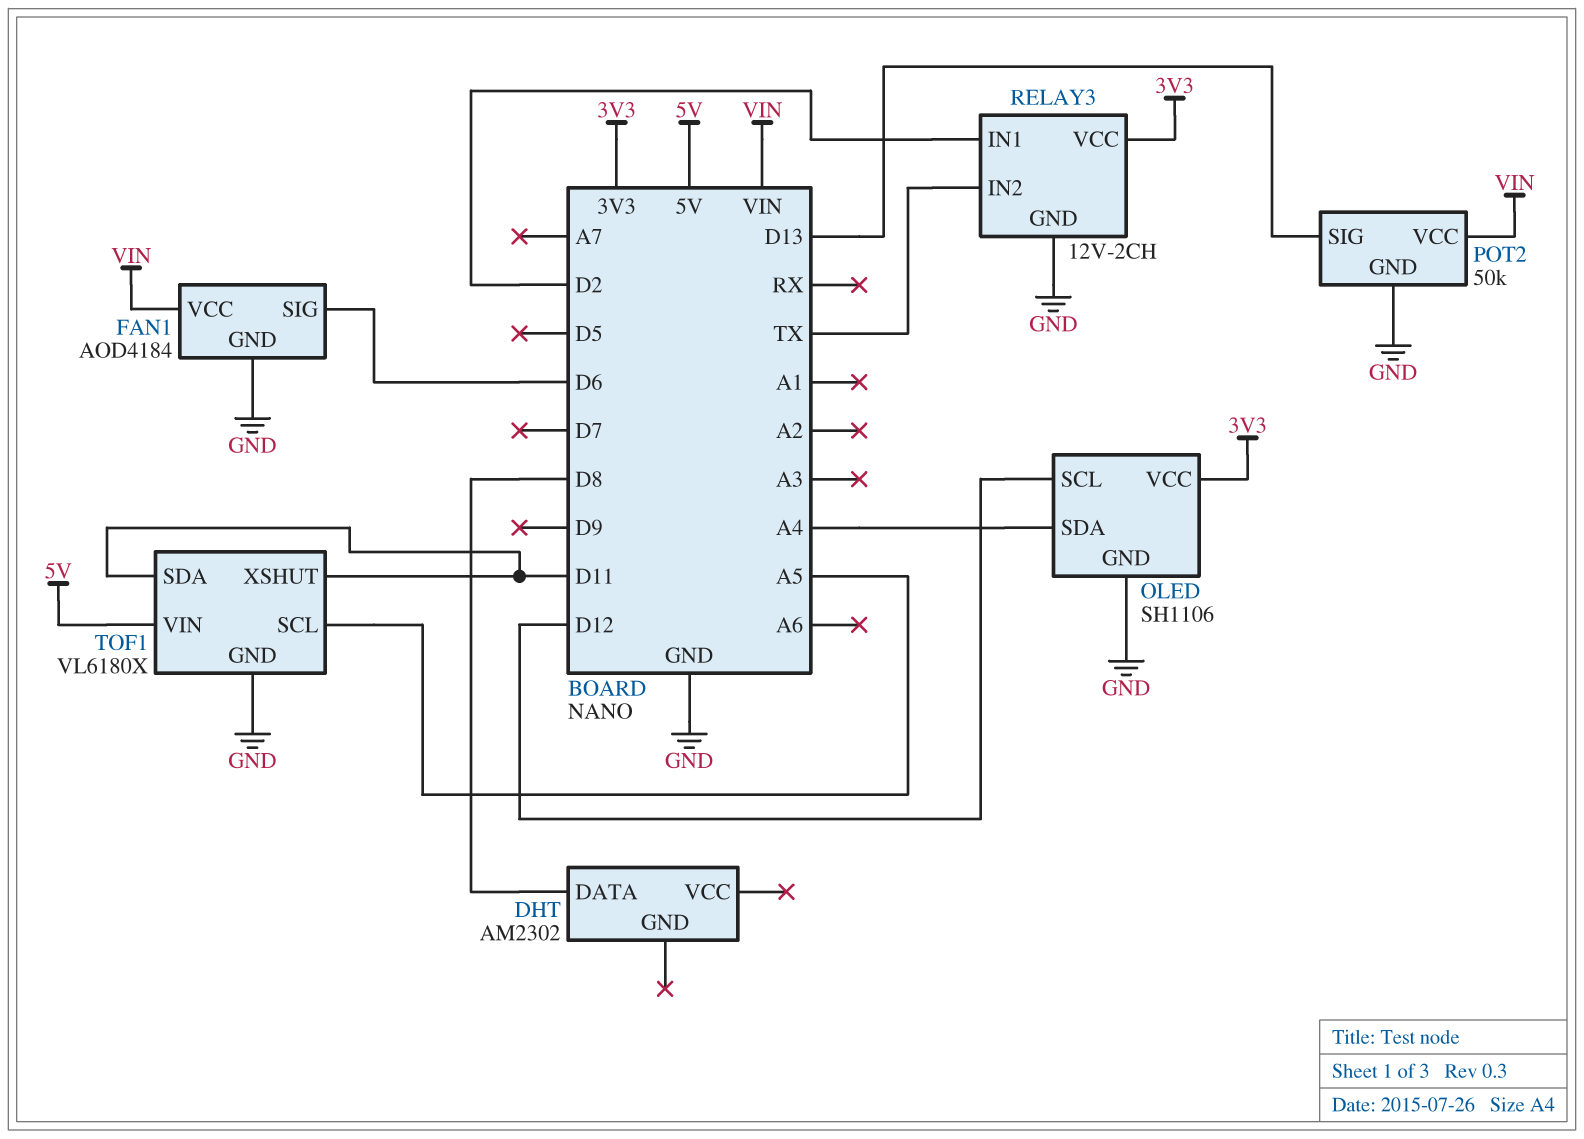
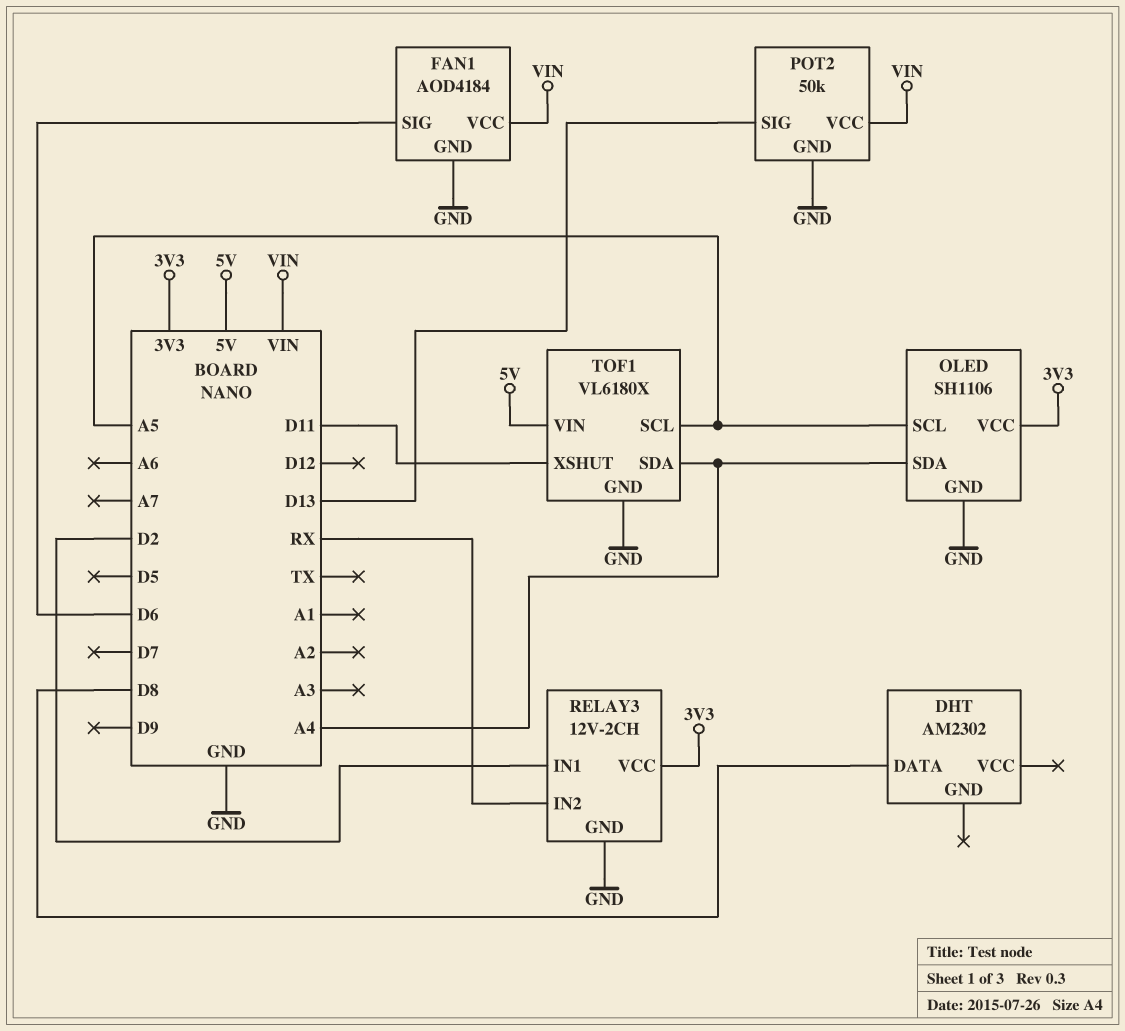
OLED pin SCL: D12 -> A5
RELAY3 pin IN2: TX -> RX
TOF1 pin SDA: D11 -> A4

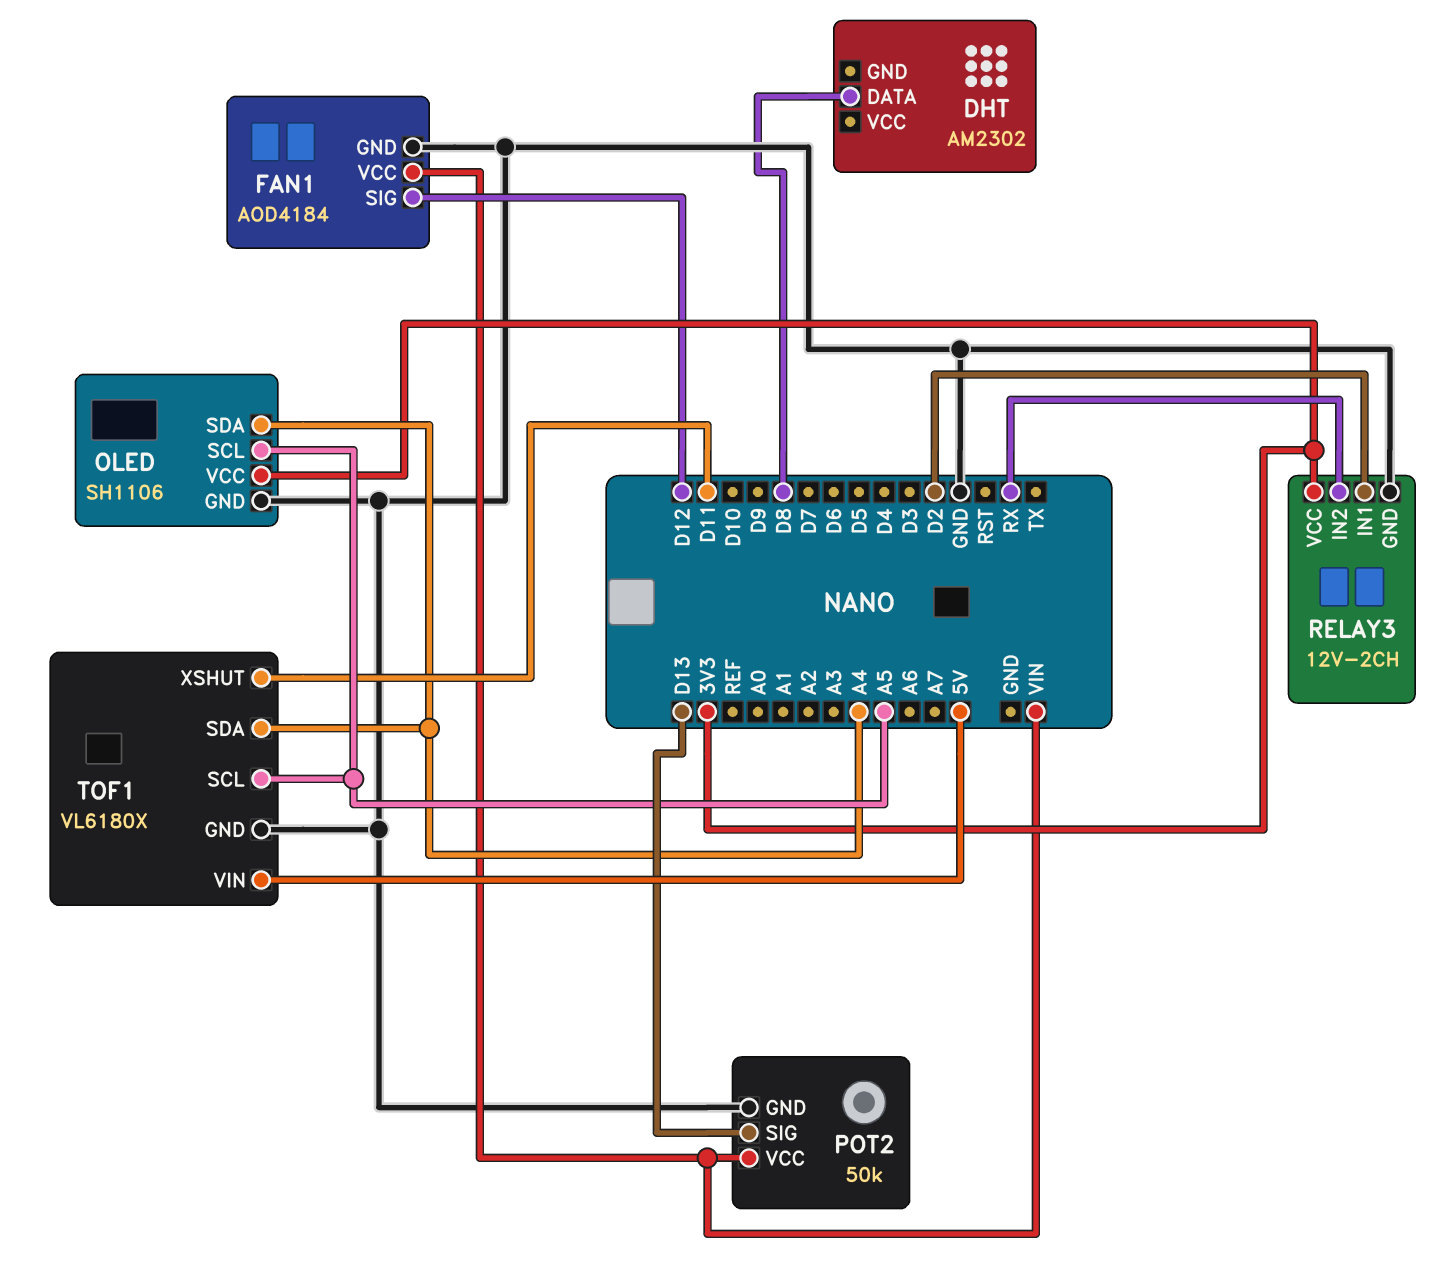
FAN1 pin SIG: D6 -> D12

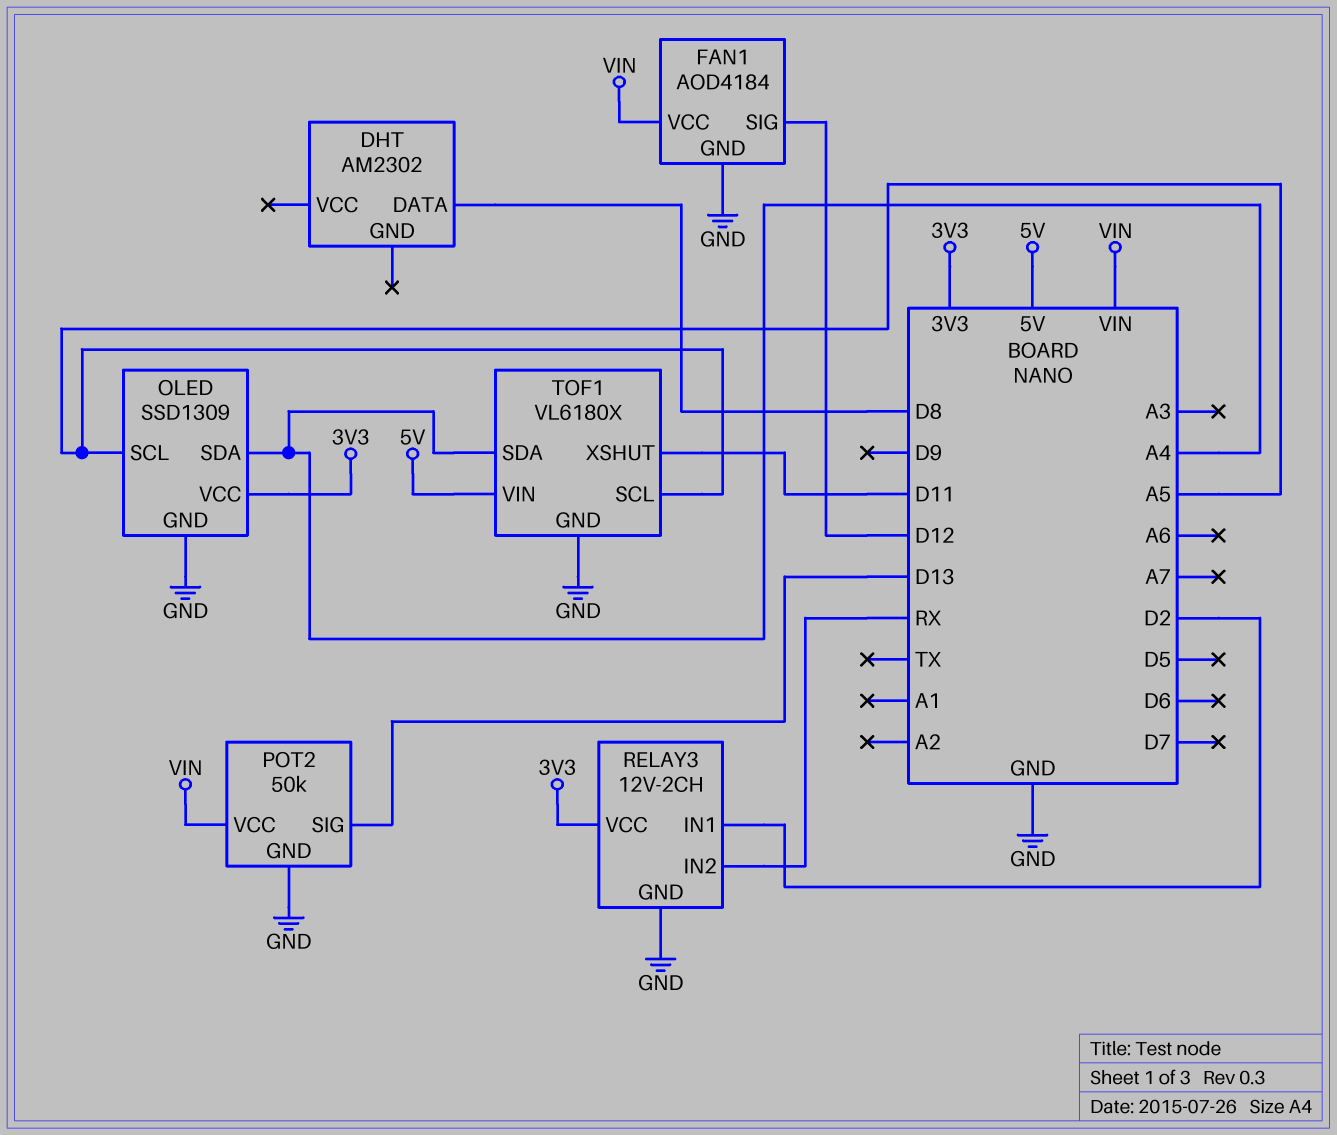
OLED: SH1106 -> SSD1309

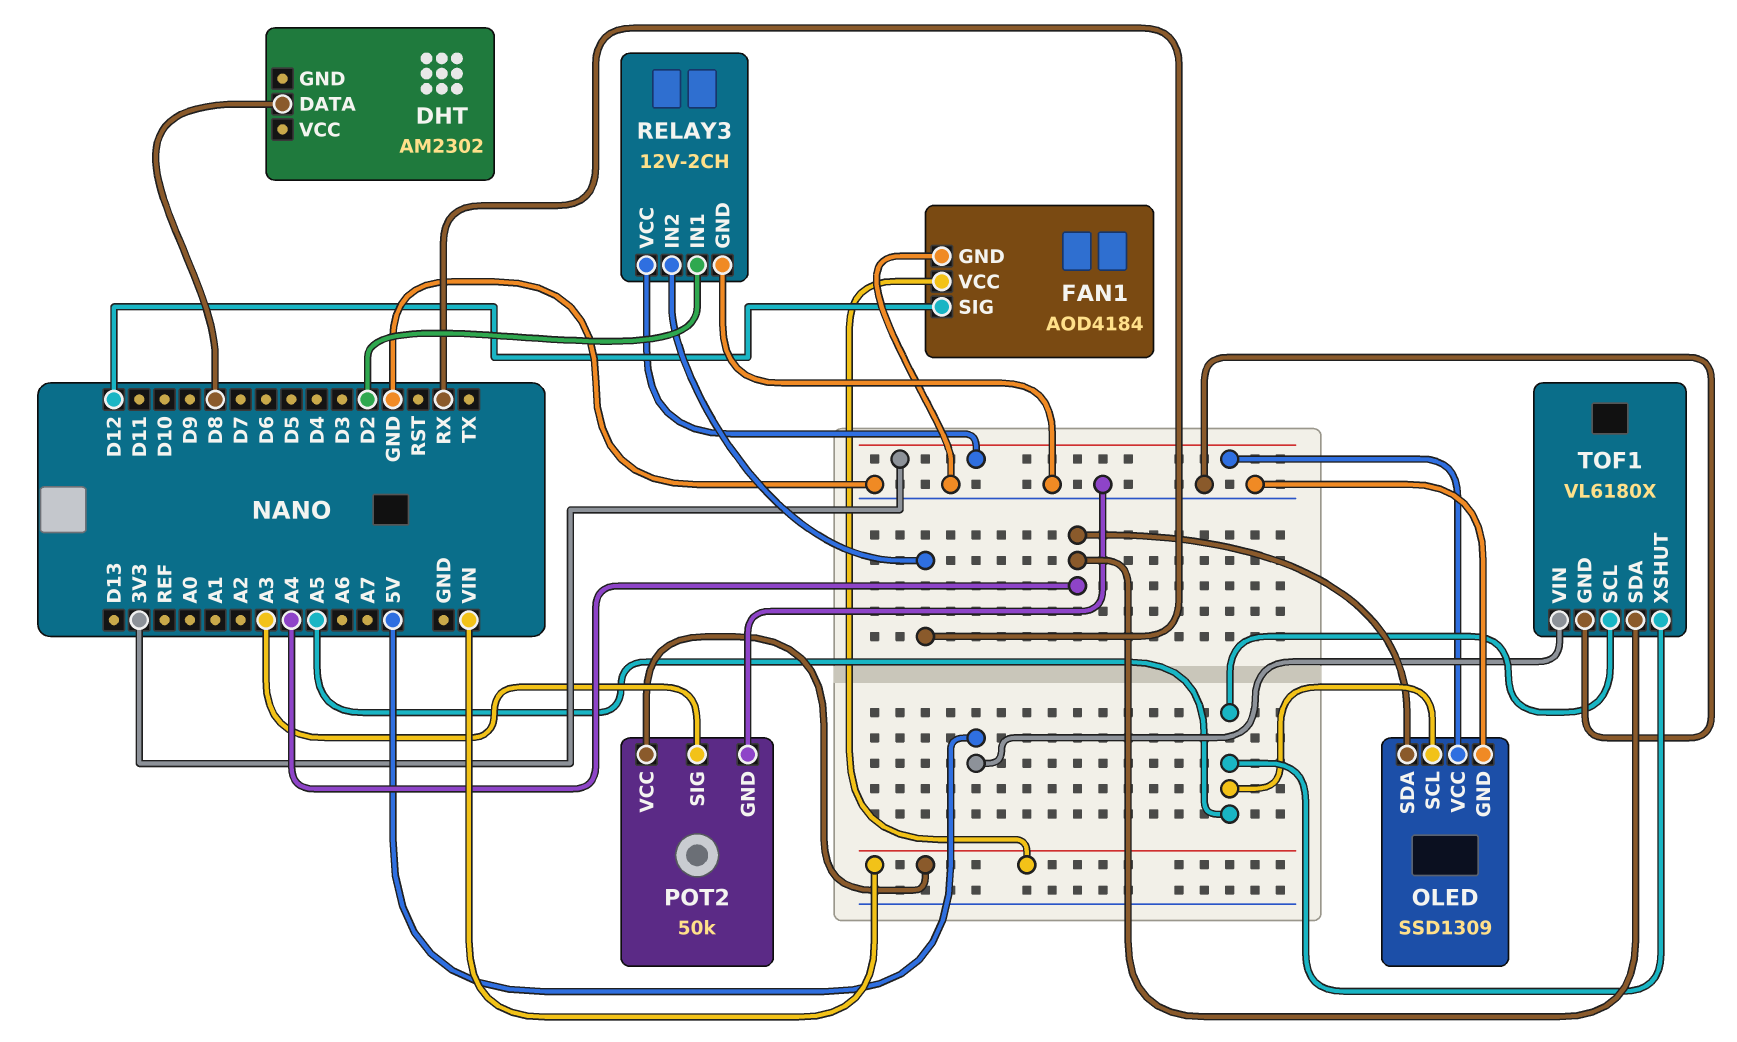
POT2 pin SIG: D13 -> A3
TOF1 pin XSHUT: D11 -> A5

